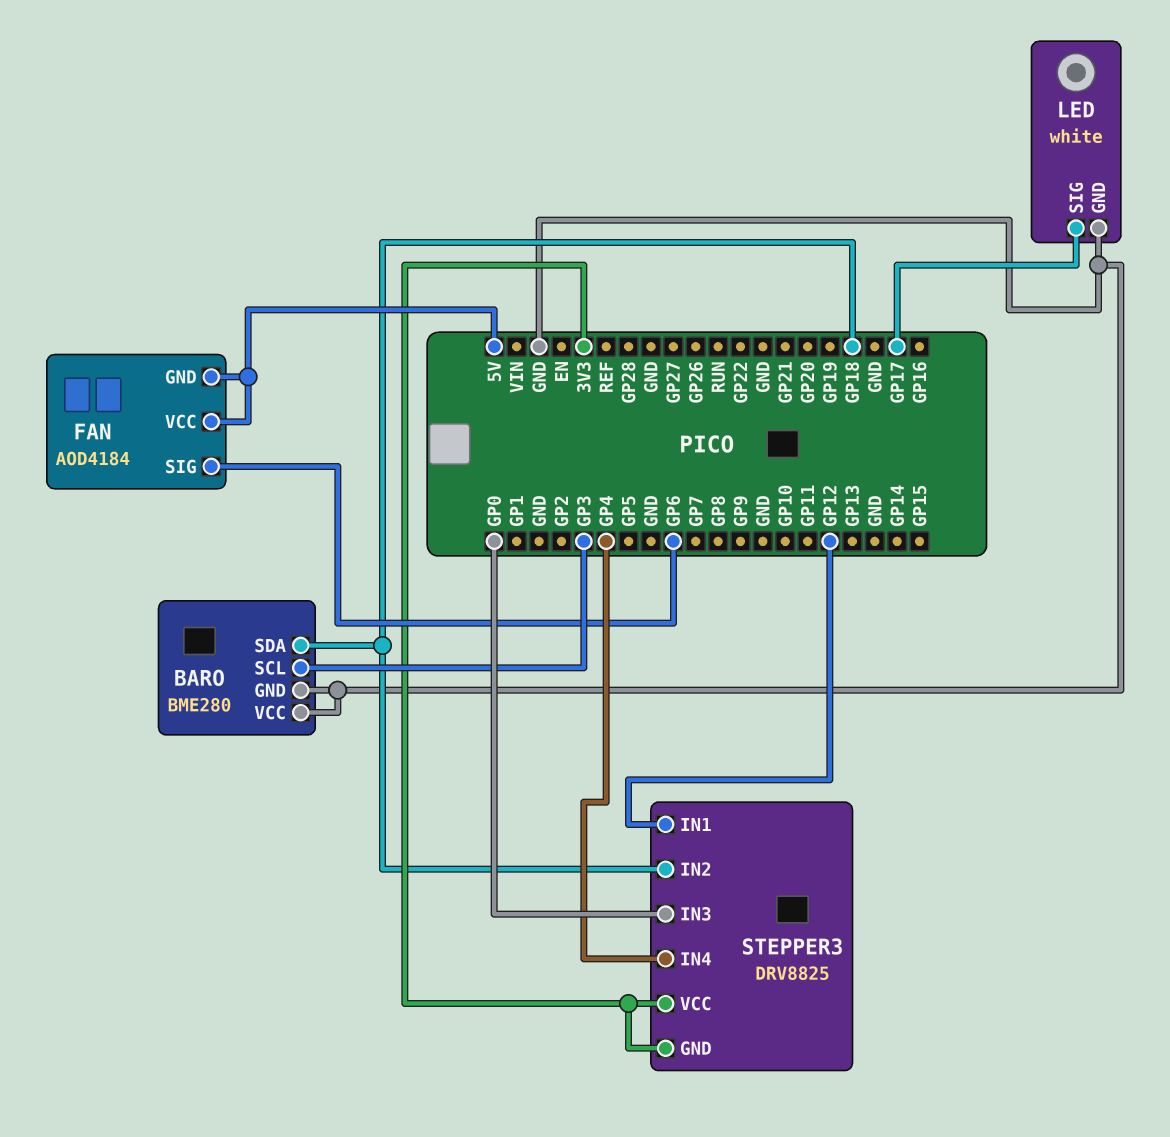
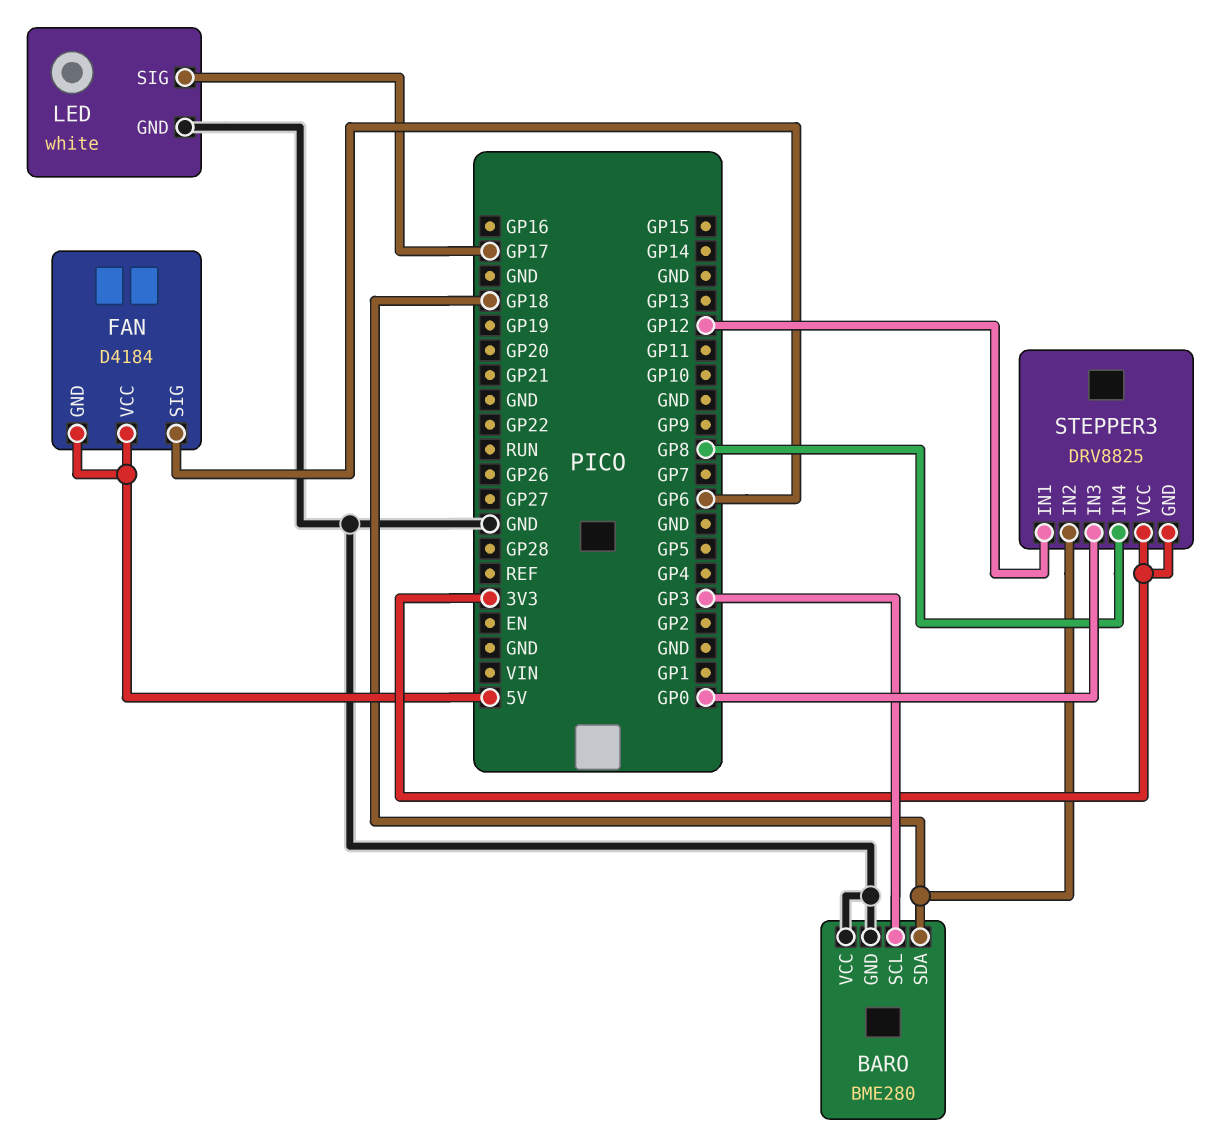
FAN: AOD4184 -> D4184
STEPPER3 pin IN4: GP4 -> GP8

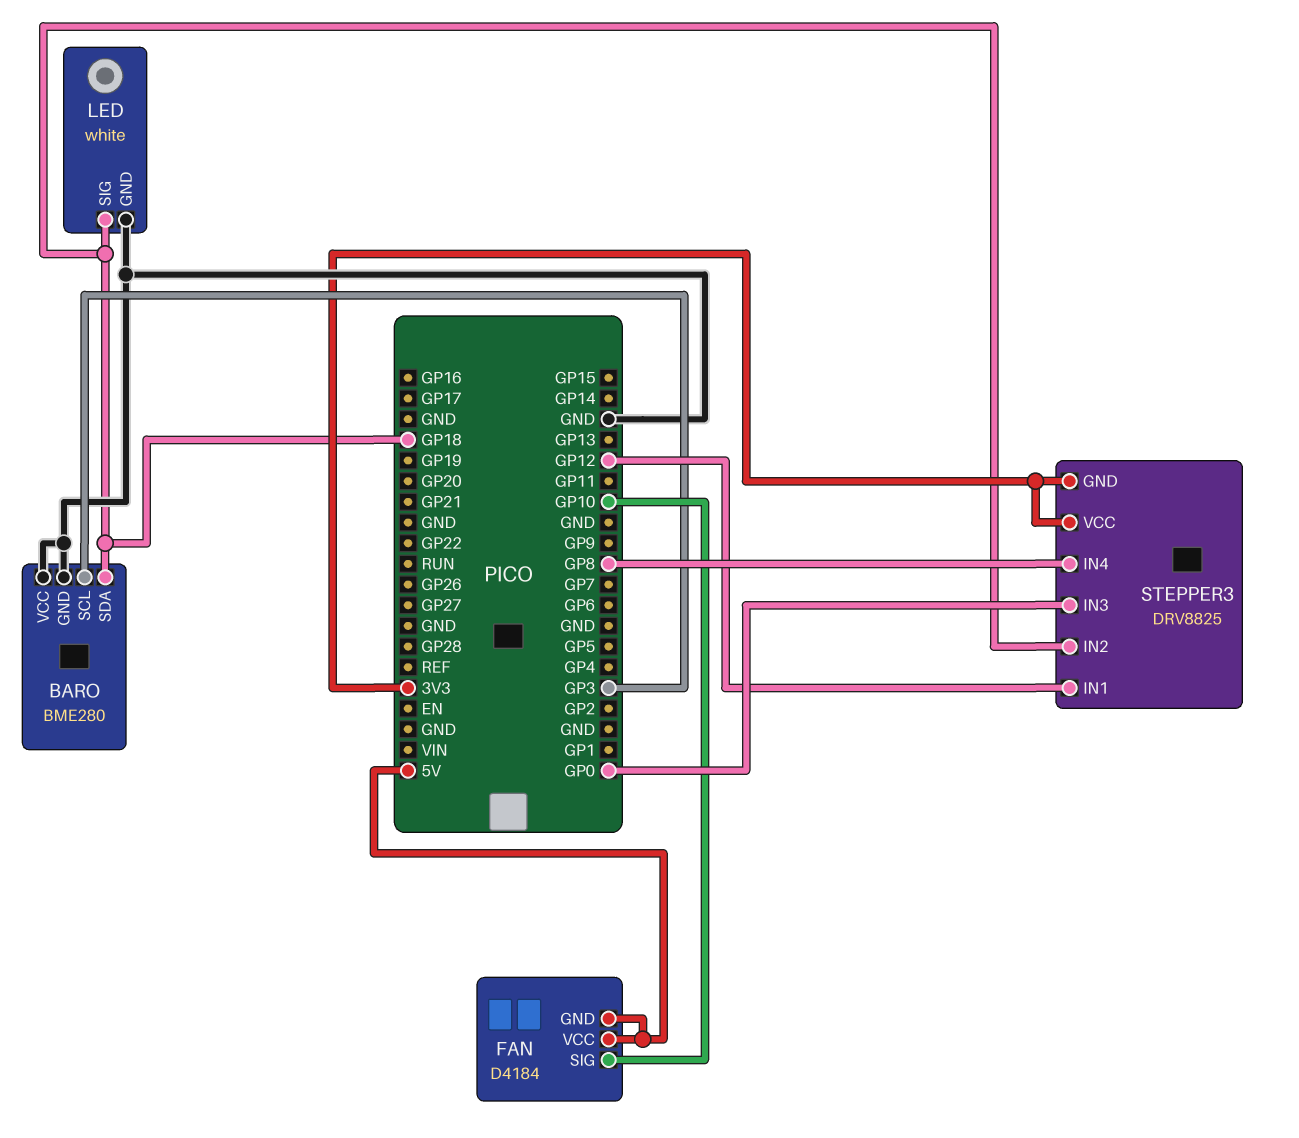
FAN pin SIG: GP6 -> GP10
LED pin SIG: GP17 -> GP18

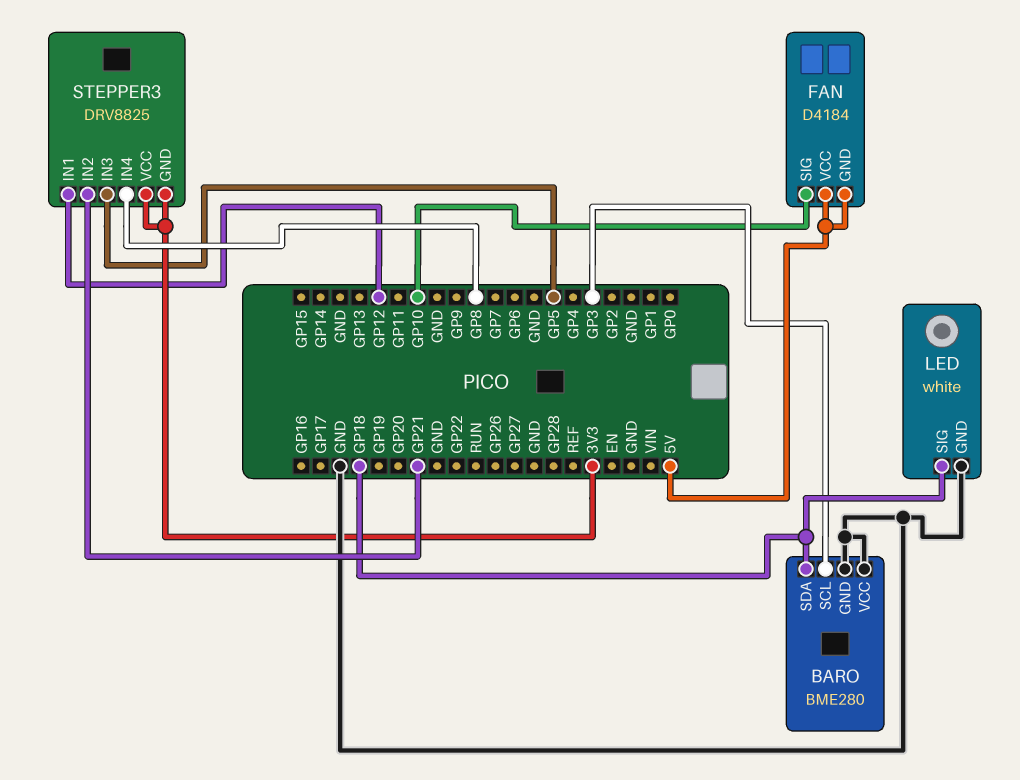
STEPPER3 pin IN2: GP18 -> GP21
STEPPER3 pin IN3: GP0 -> GP5

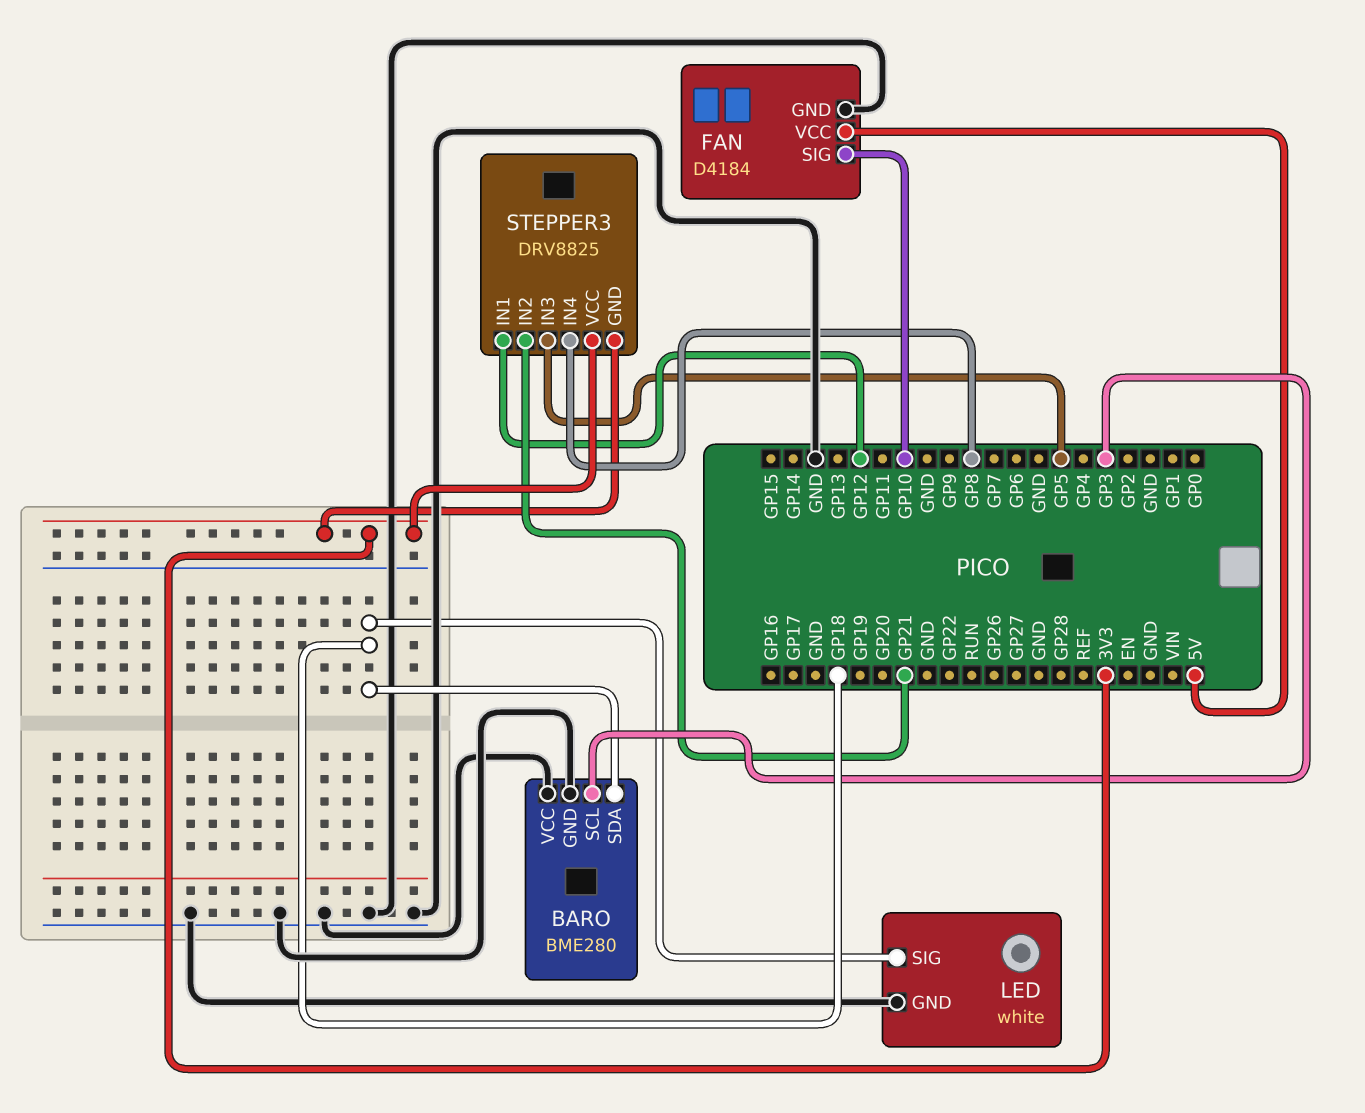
FAN pin GND: 5V -> GND

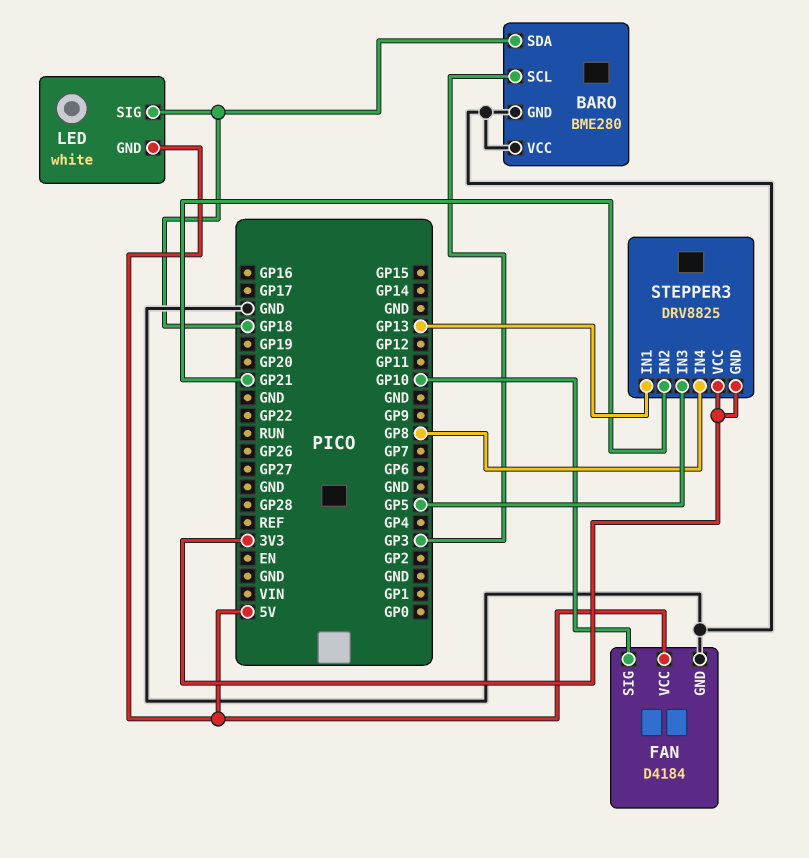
LED pin GND: GND -> 5V
STEPPER3 pin IN1: GP12 -> GP13

